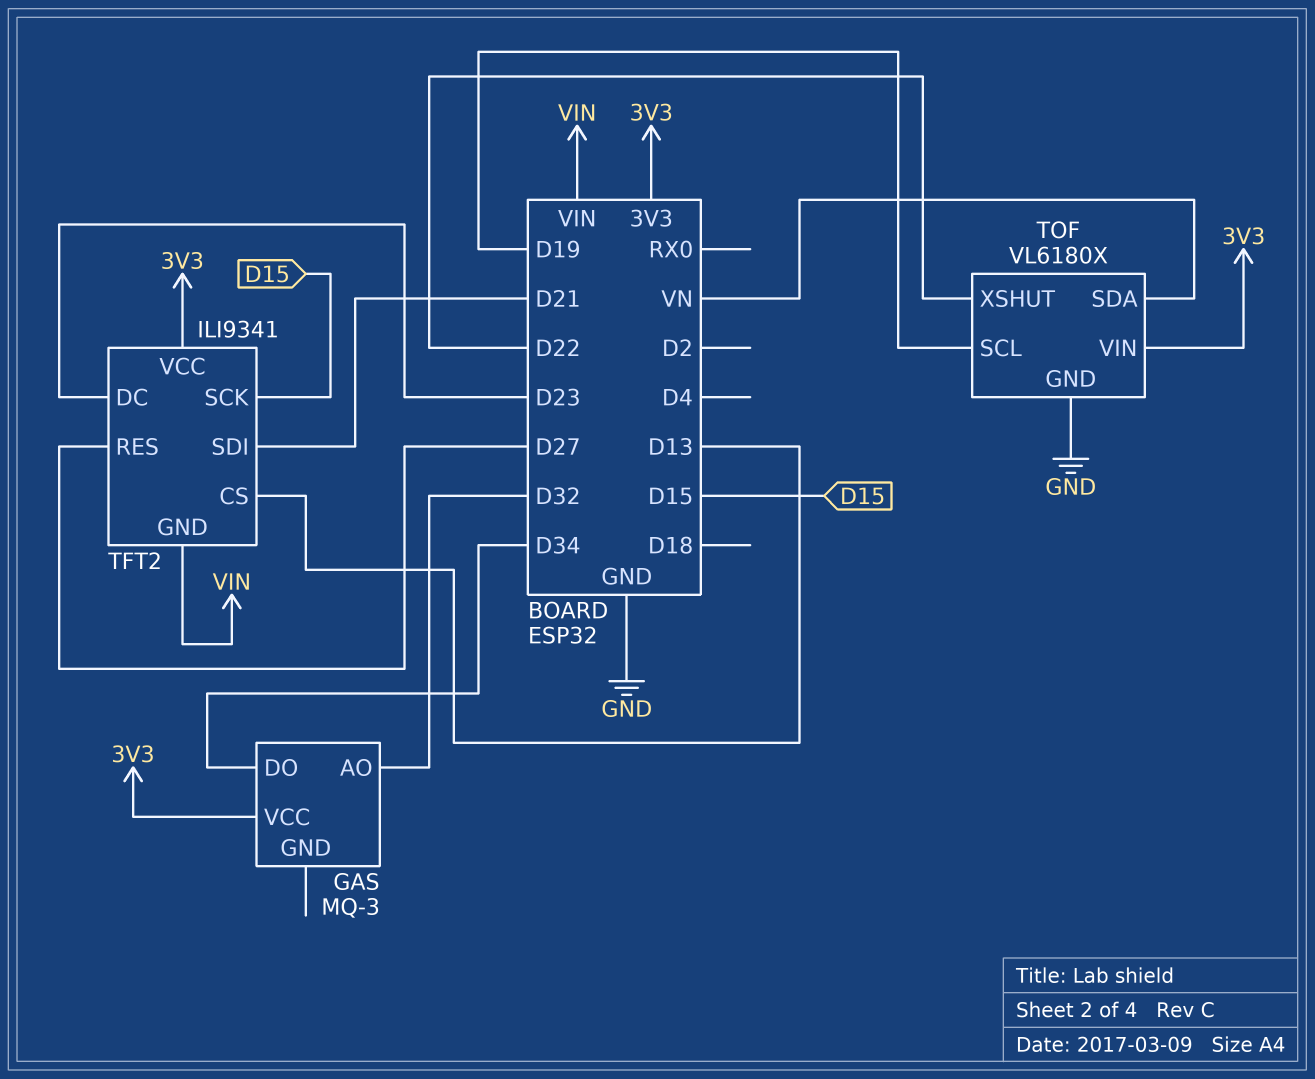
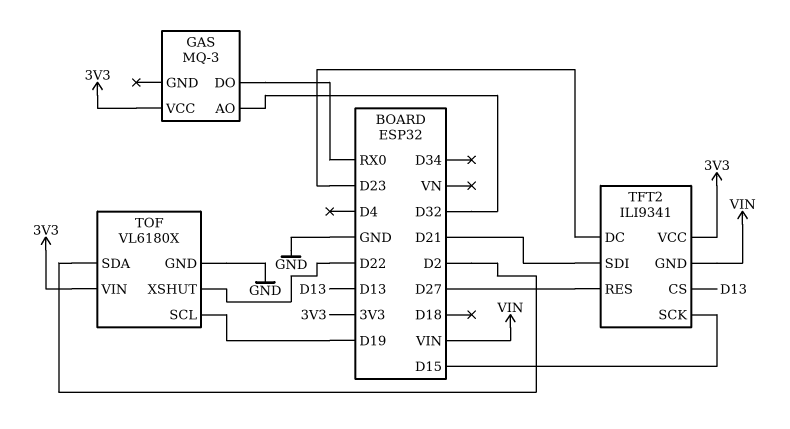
GAS pin DO: D34 -> RX0
TOF pin SDA: VN -> D2

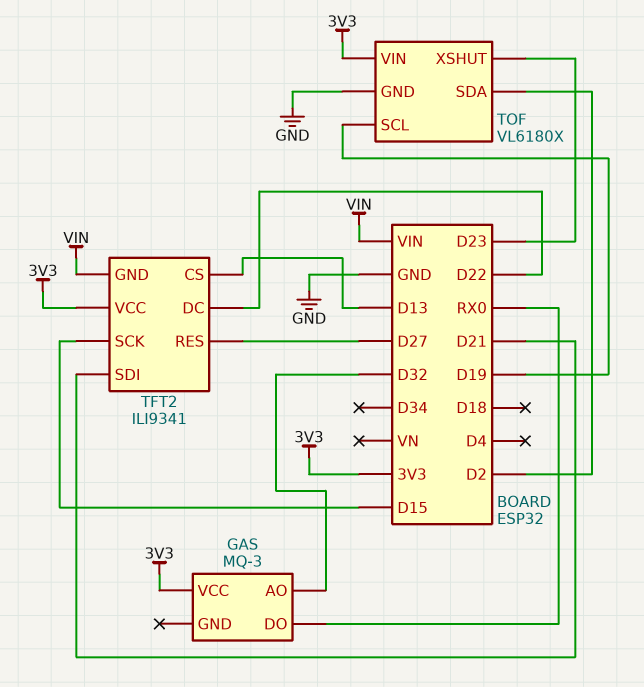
TFT2 pin DC: D23 -> D22
TOF pin XSHUT: D22 -> D23

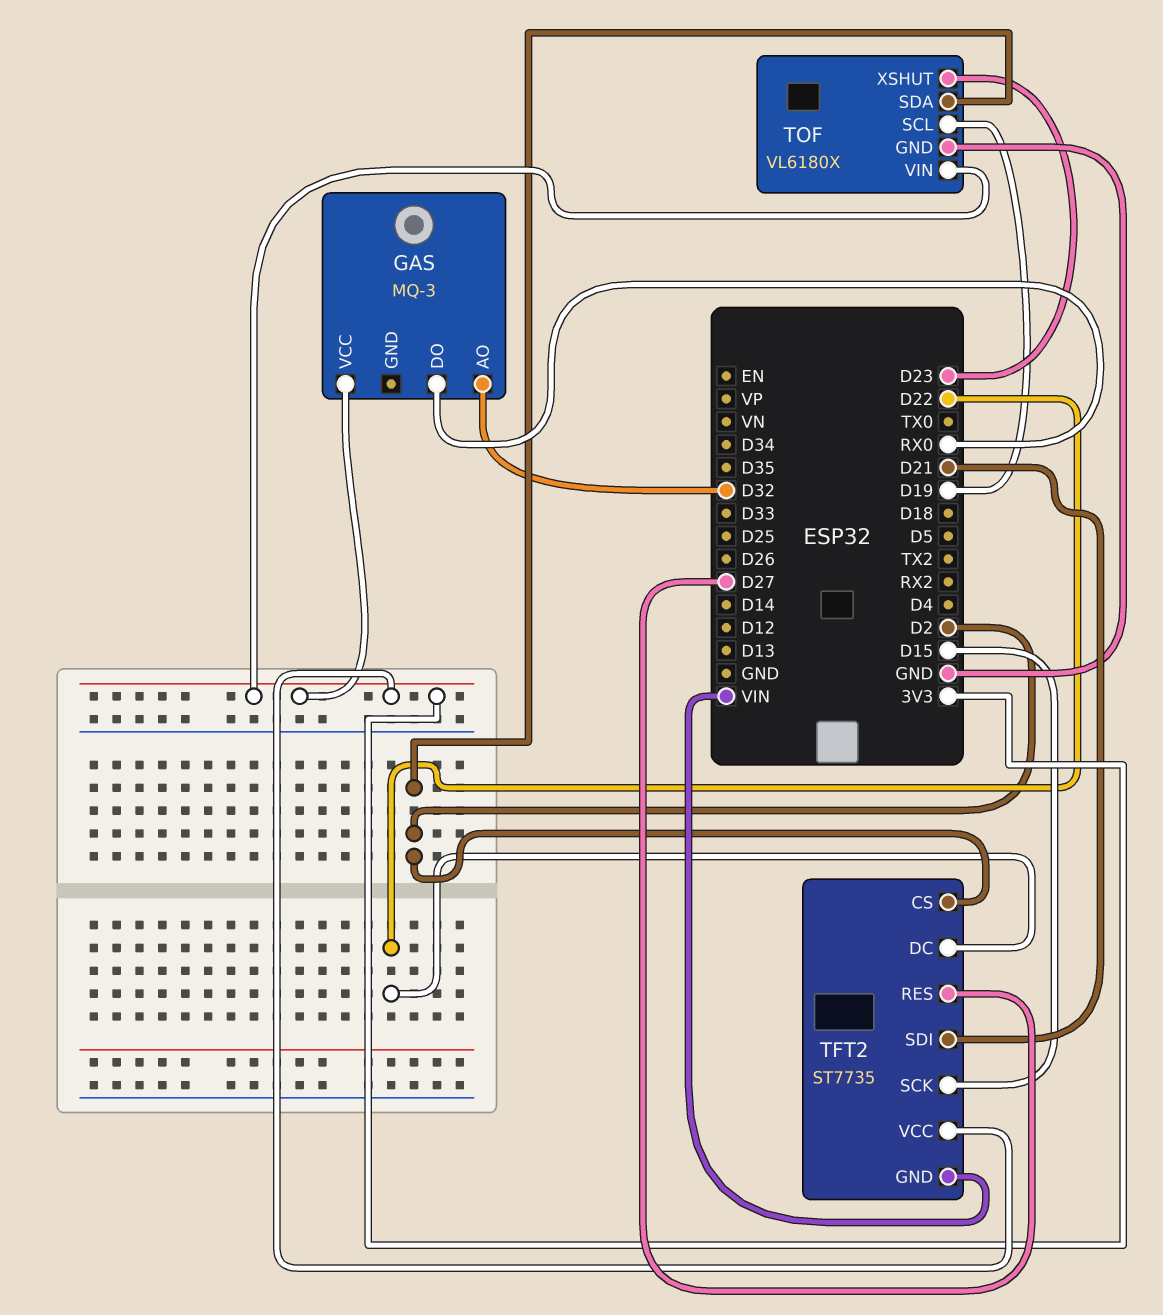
TFT2: ILI9341 -> ST7735
TFT2 pin CS: D13 -> D2

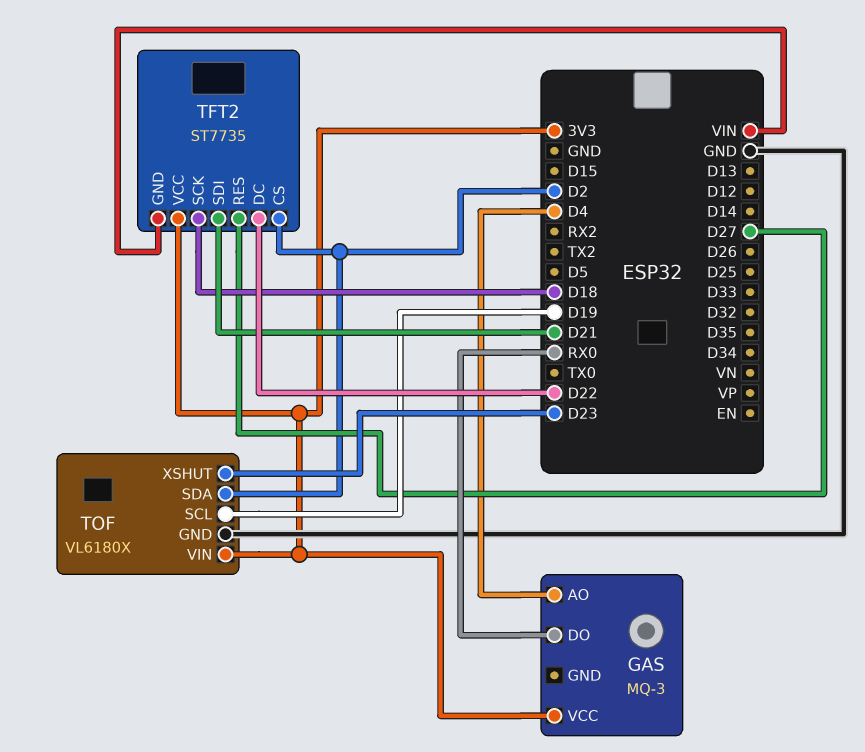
GAS pin AO: D32 -> D4
TFT2 pin SCK: D15 -> D18

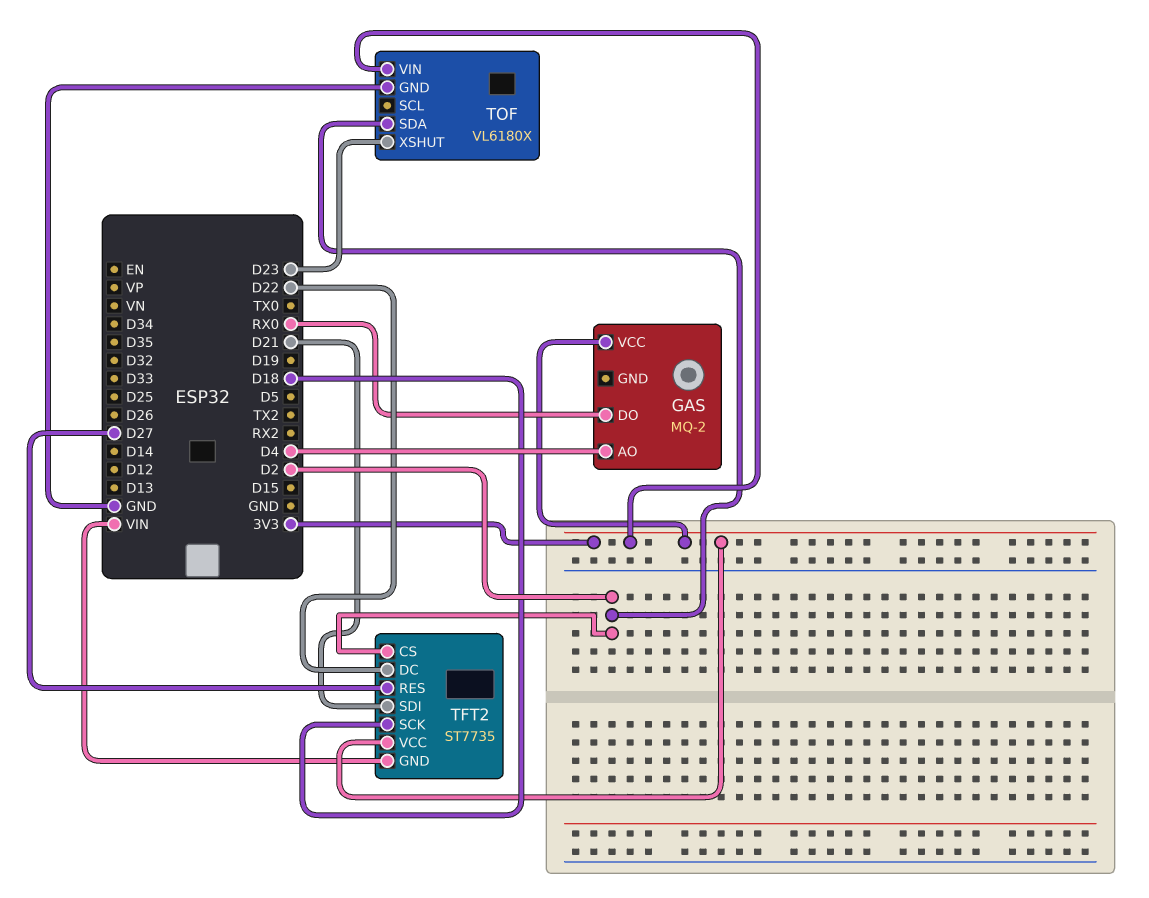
GAS: MQ-3 -> MQ-2
TOF pin SCL: D19 -> none

